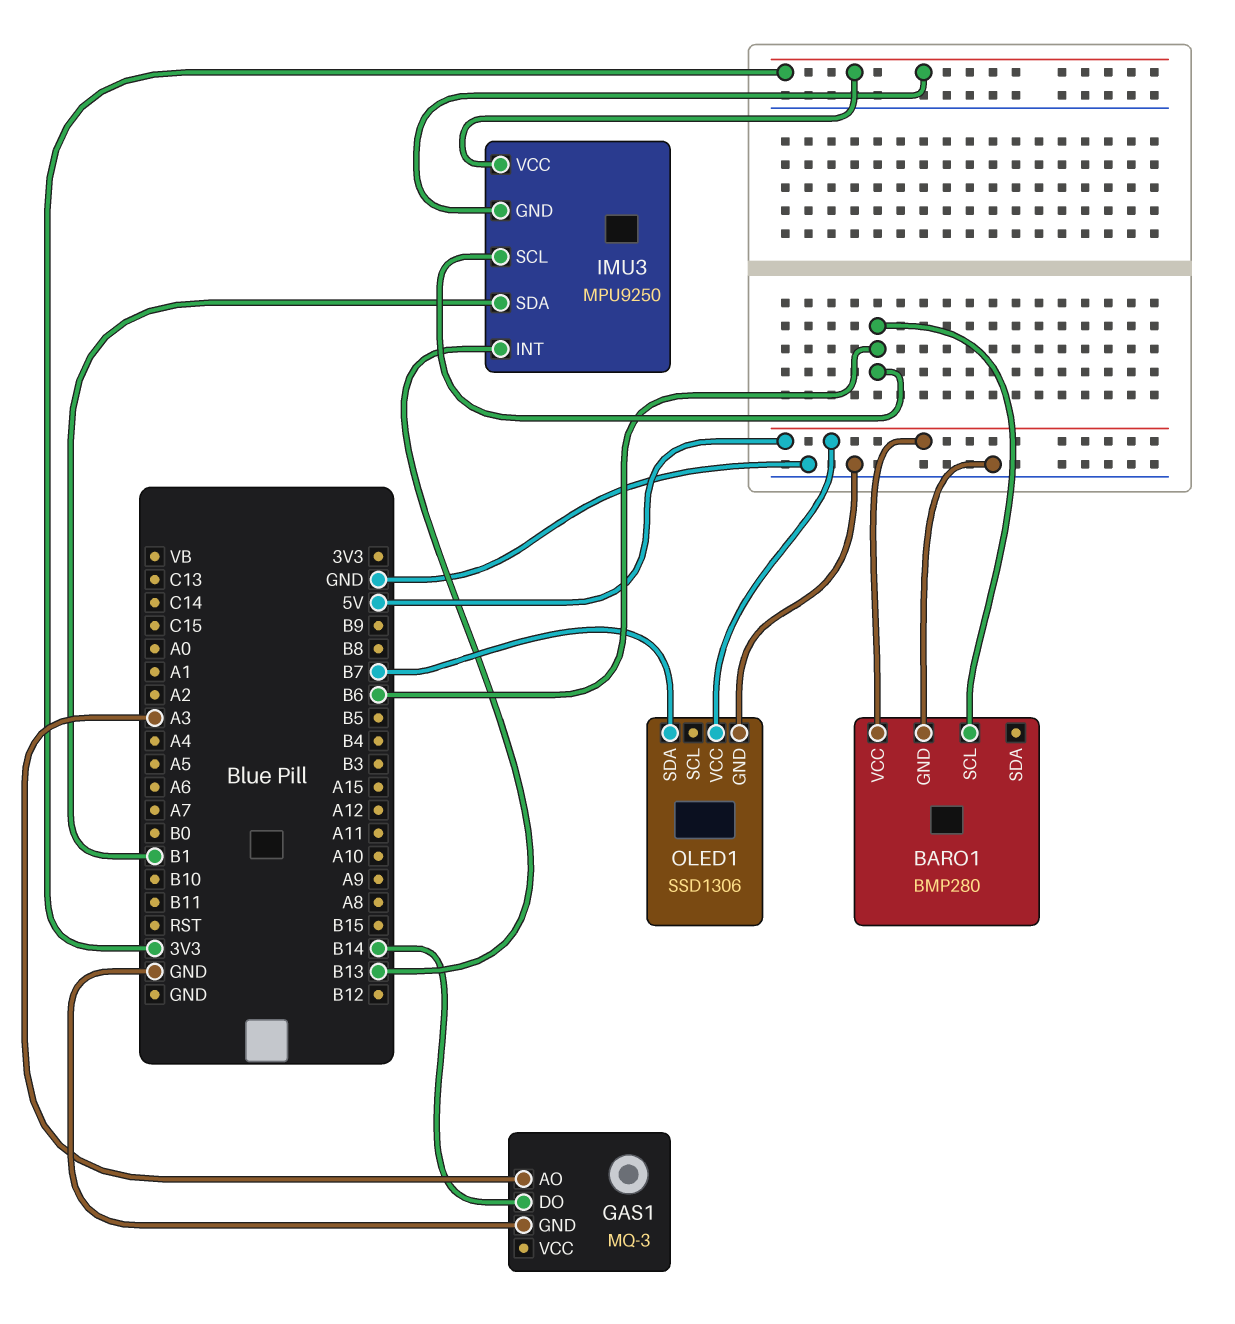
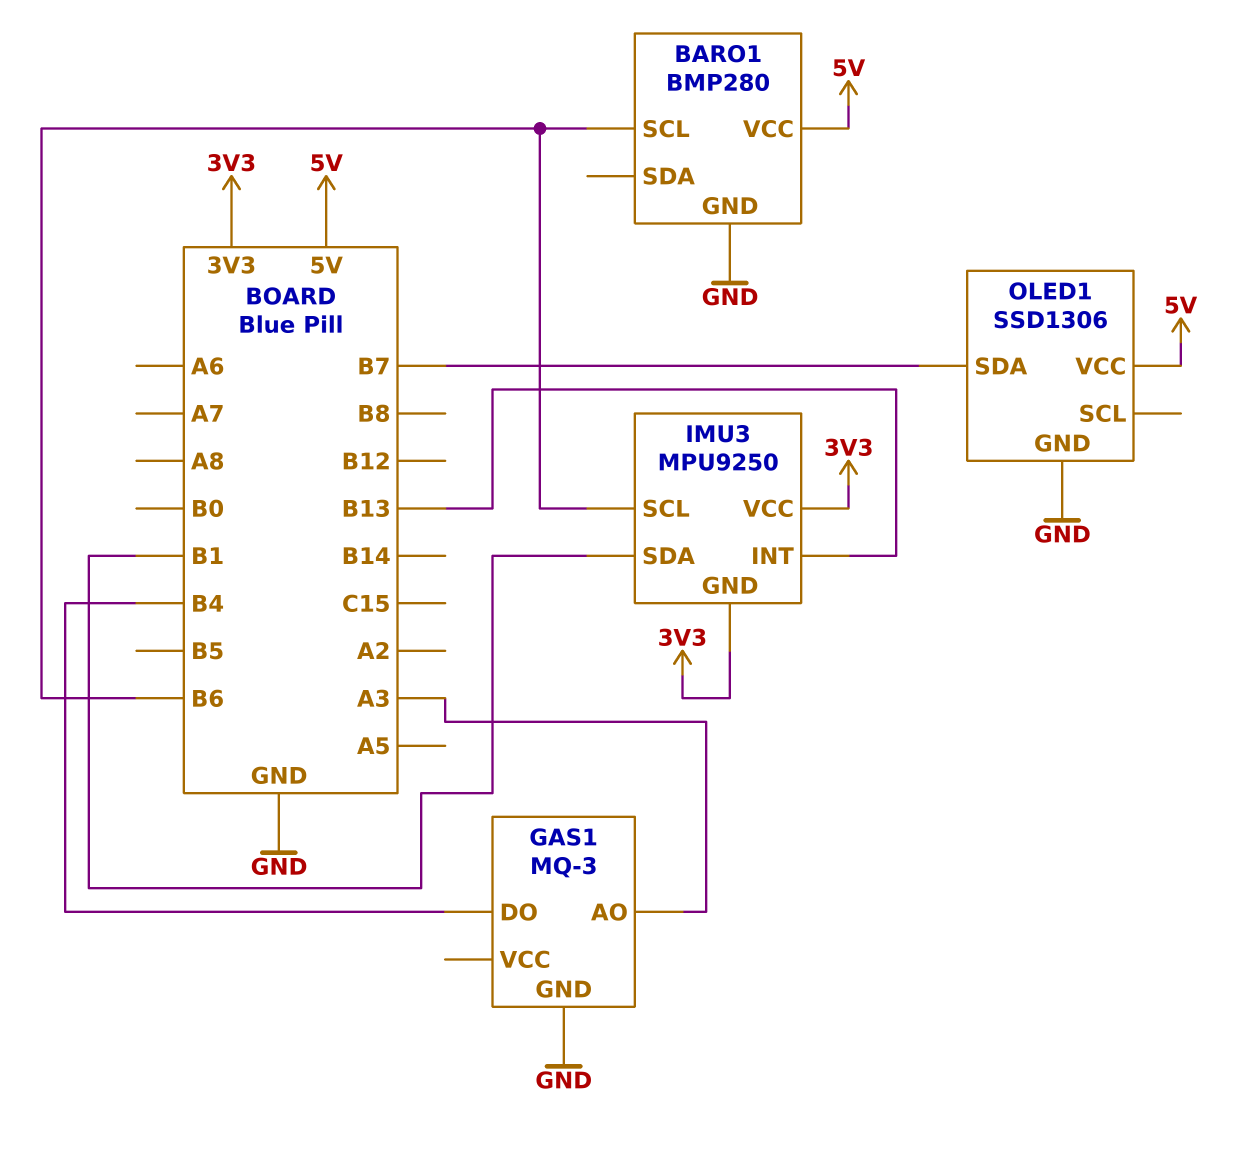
GAS1 pin DO: B14 -> B4

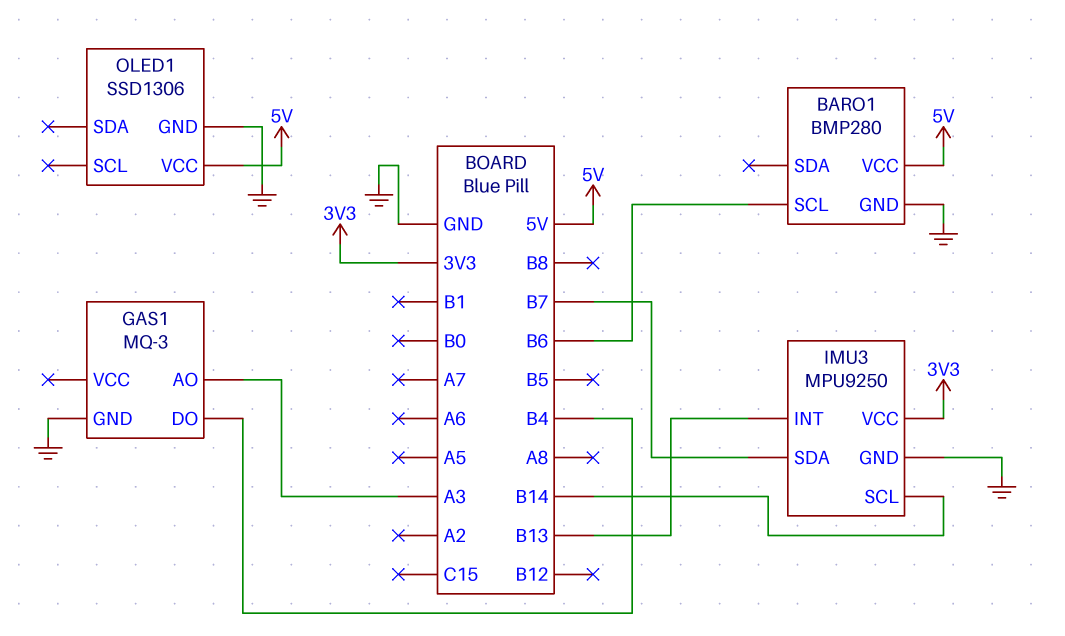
IMU3 pin GND: 3V3 -> GND
IMU3 pin SCL: B6 -> B14
IMU3 pin SDA: B1 -> B7
OLED1 pin SDA: B7 -> none

